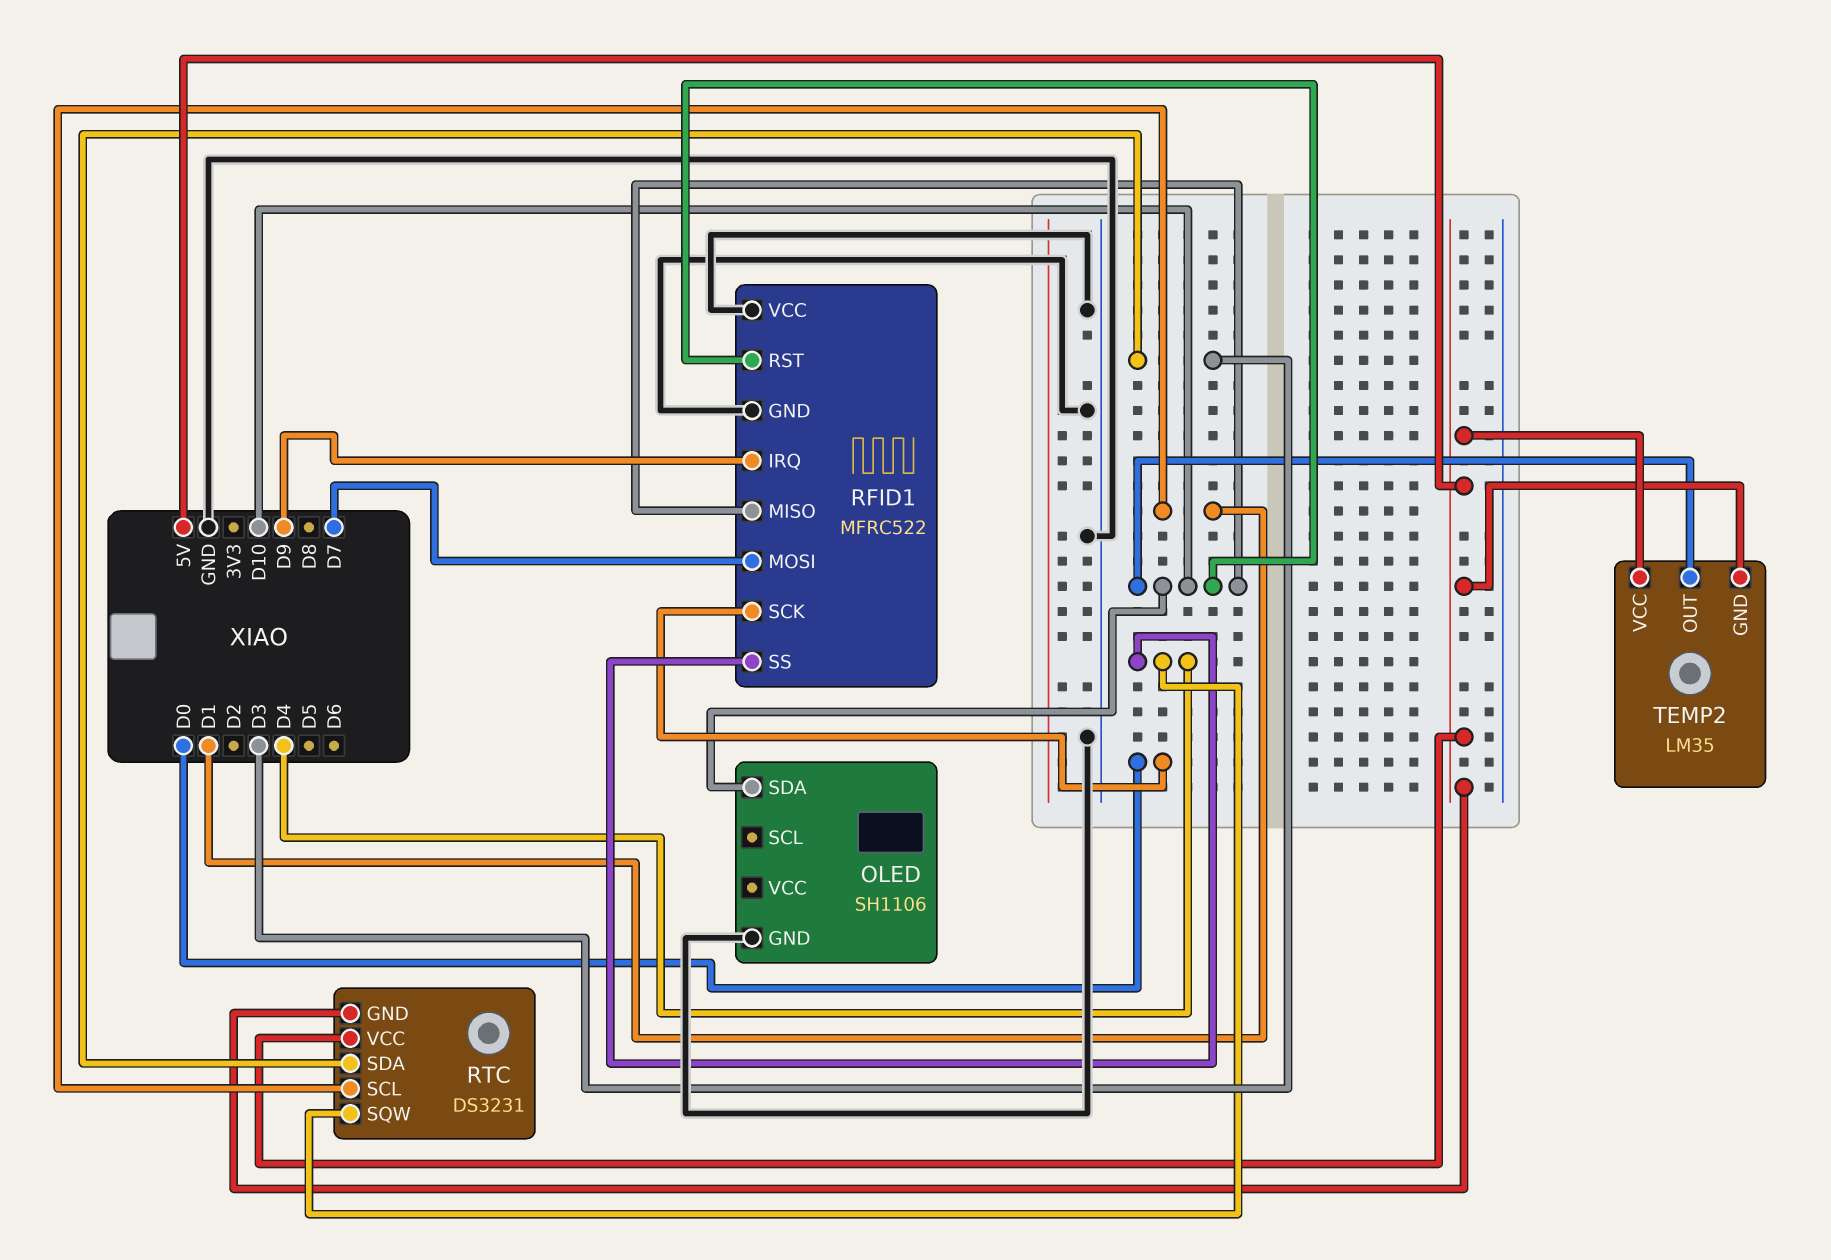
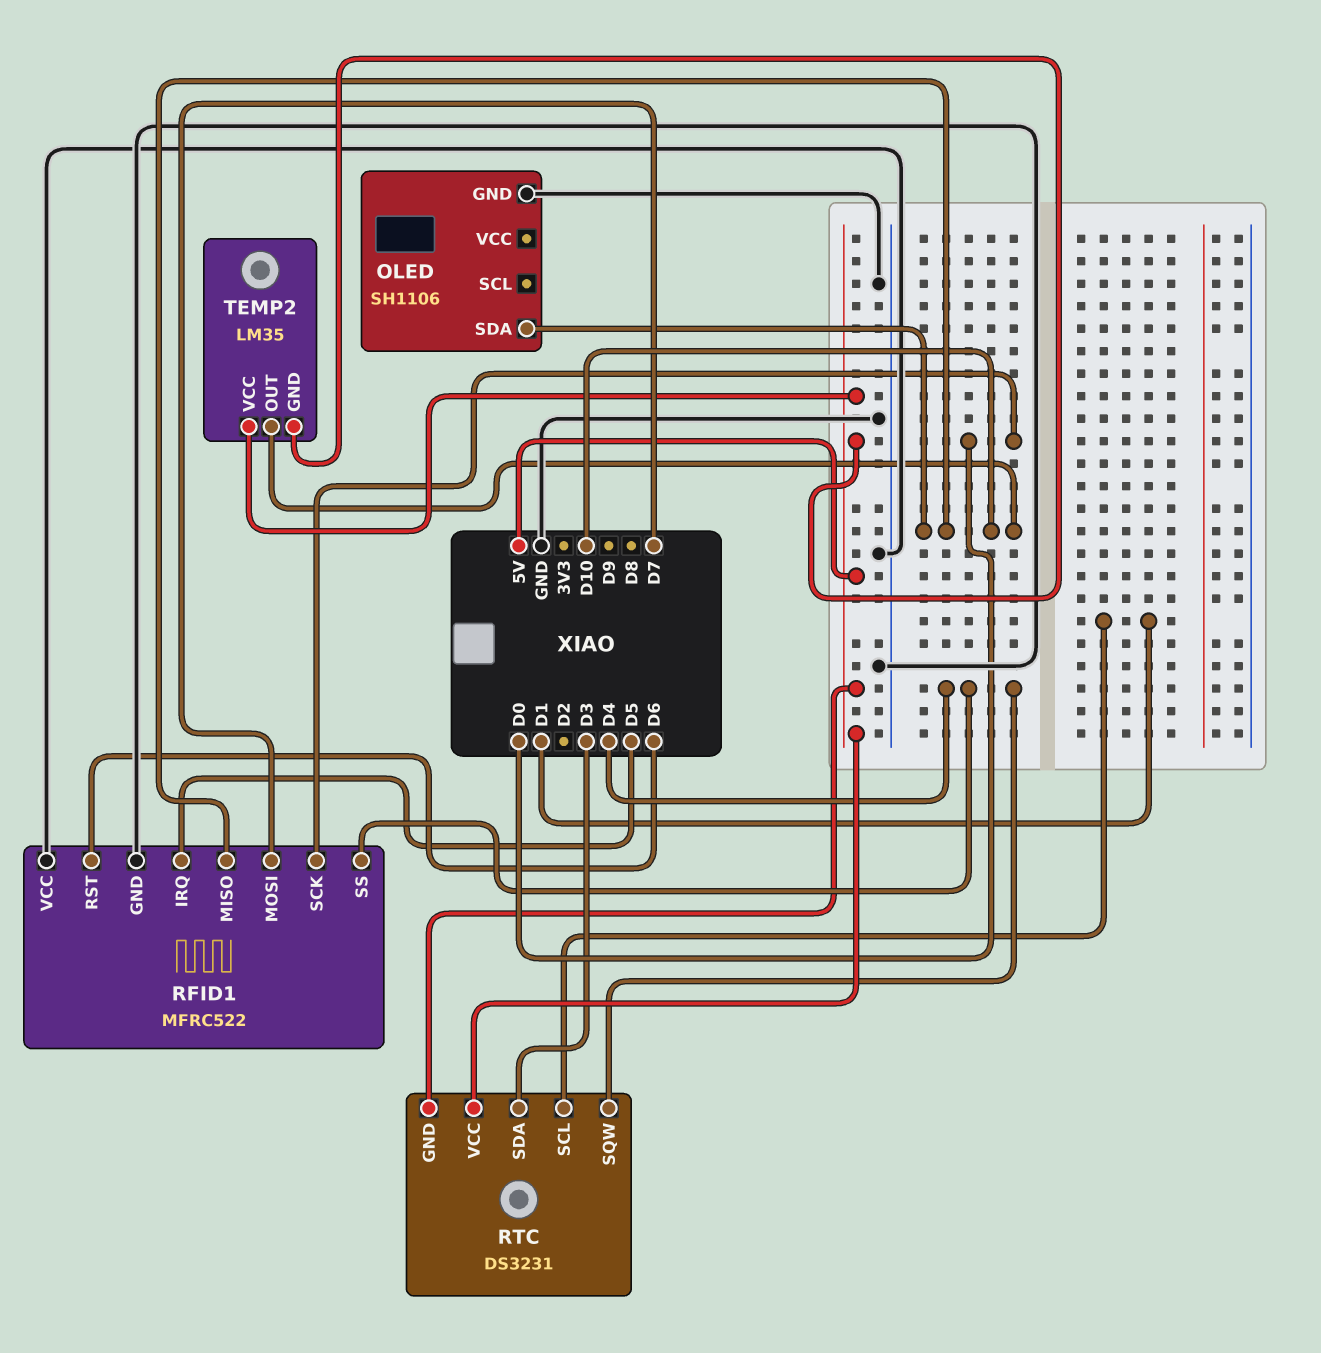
RFID1 pin IRQ: D9 -> D5
RFID1 pin RST: D10 -> D6

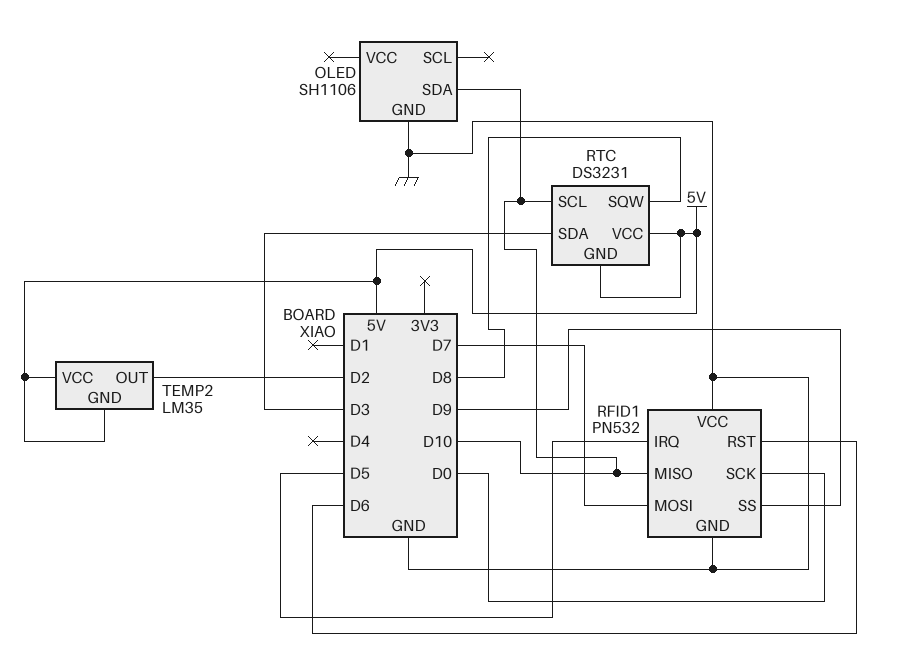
RFID1: MFRC522 -> PN532
RFID1 pin SS: D4 -> D9
RTC pin SCL: D1 -> D10
RTC pin SQW: D4 -> D8
TEMP2 pin OUT: D10 -> D2

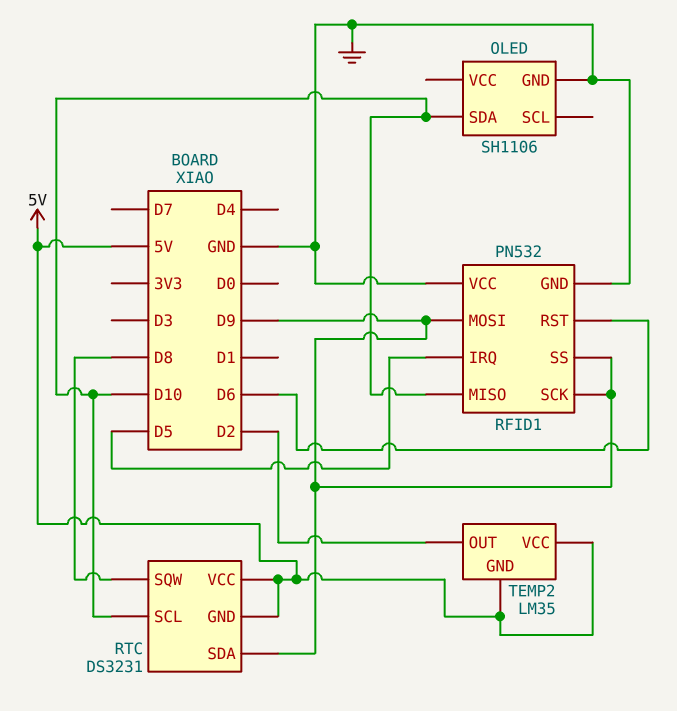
RFID1 pin MOSI: D7 -> D9
RFID1 pin SCK: D0 -> D9
RTC pin SDA: D3 -> D9

